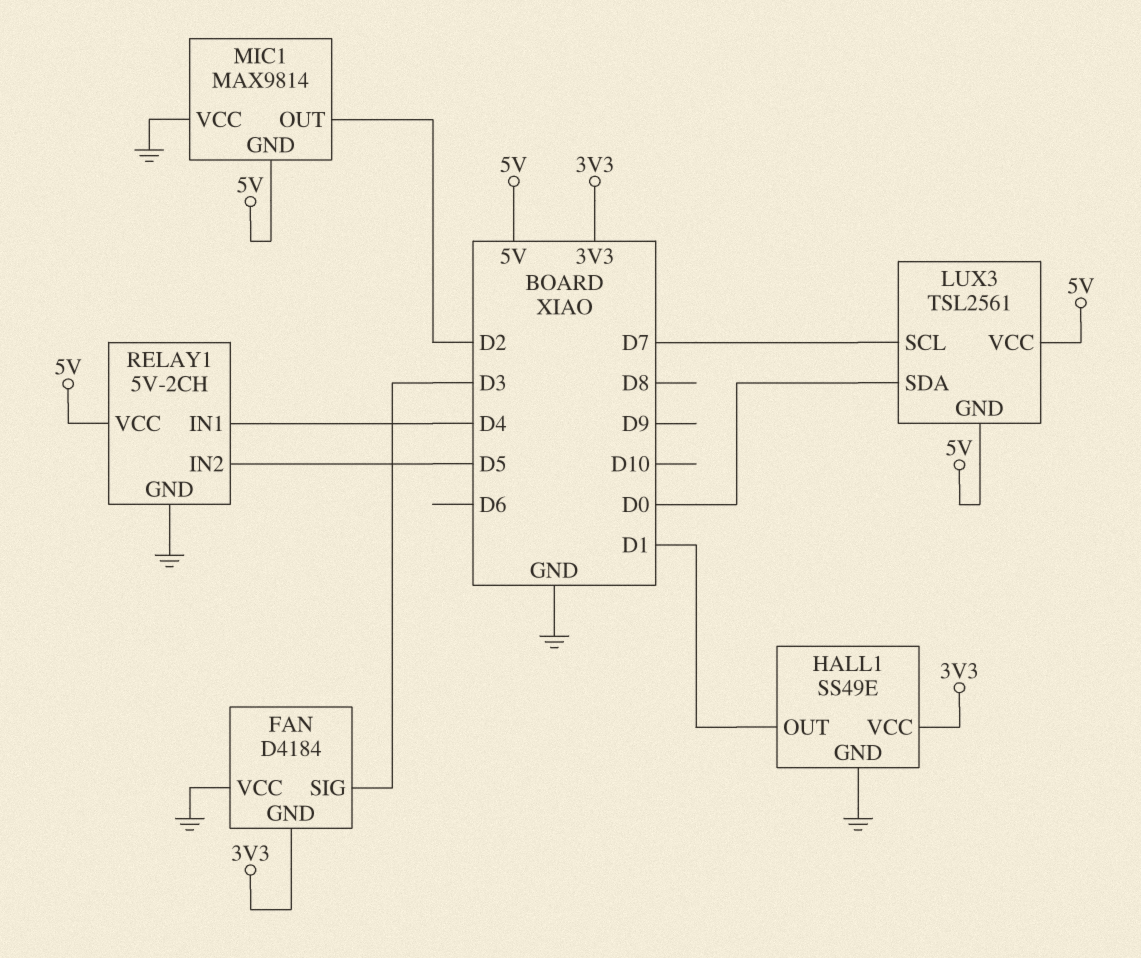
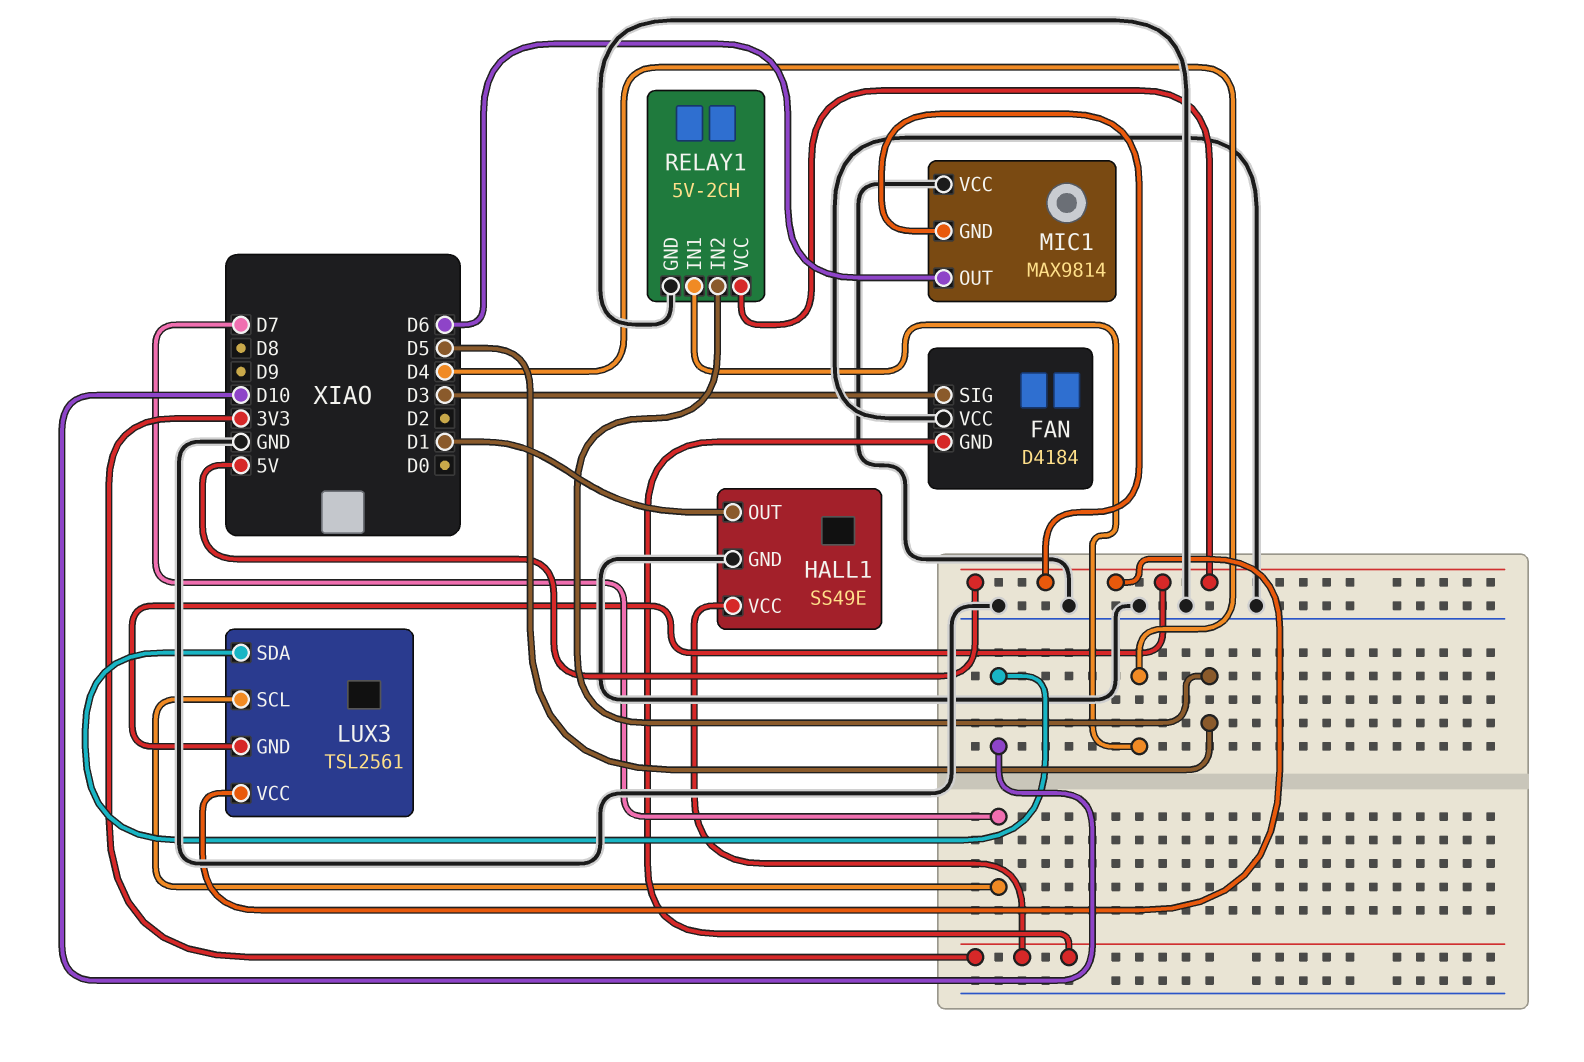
LUX3 pin SDA: D0 -> D10
MIC1 pin OUT: D2 -> D6

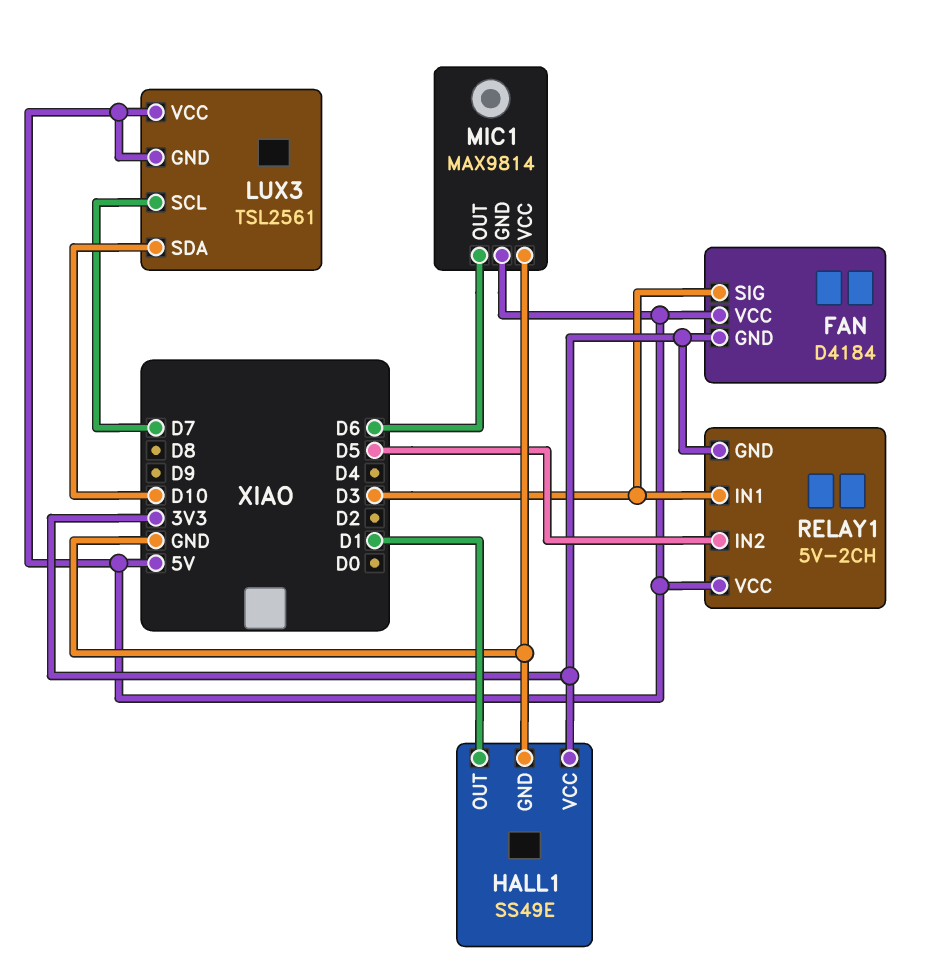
FAN pin VCC: GND -> 5V
RELAY1 pin GND: GND -> 3V3
RELAY1 pin IN1: D4 -> D3

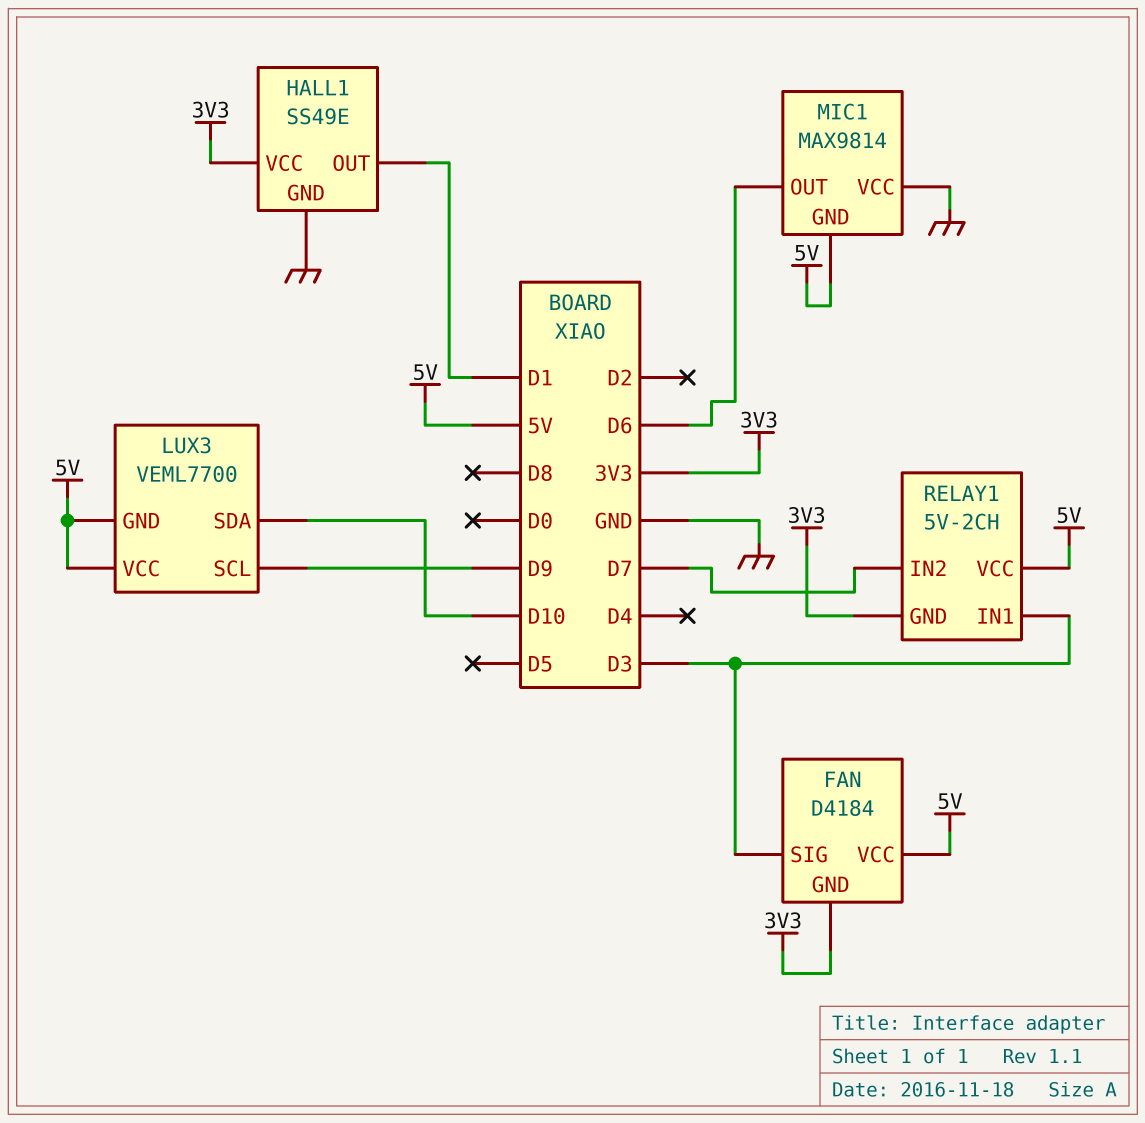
LUX3: TSL2561 -> VEML7700
LUX3 pin SCL: D7 -> D9
RELAY1 pin IN2: D5 -> D7

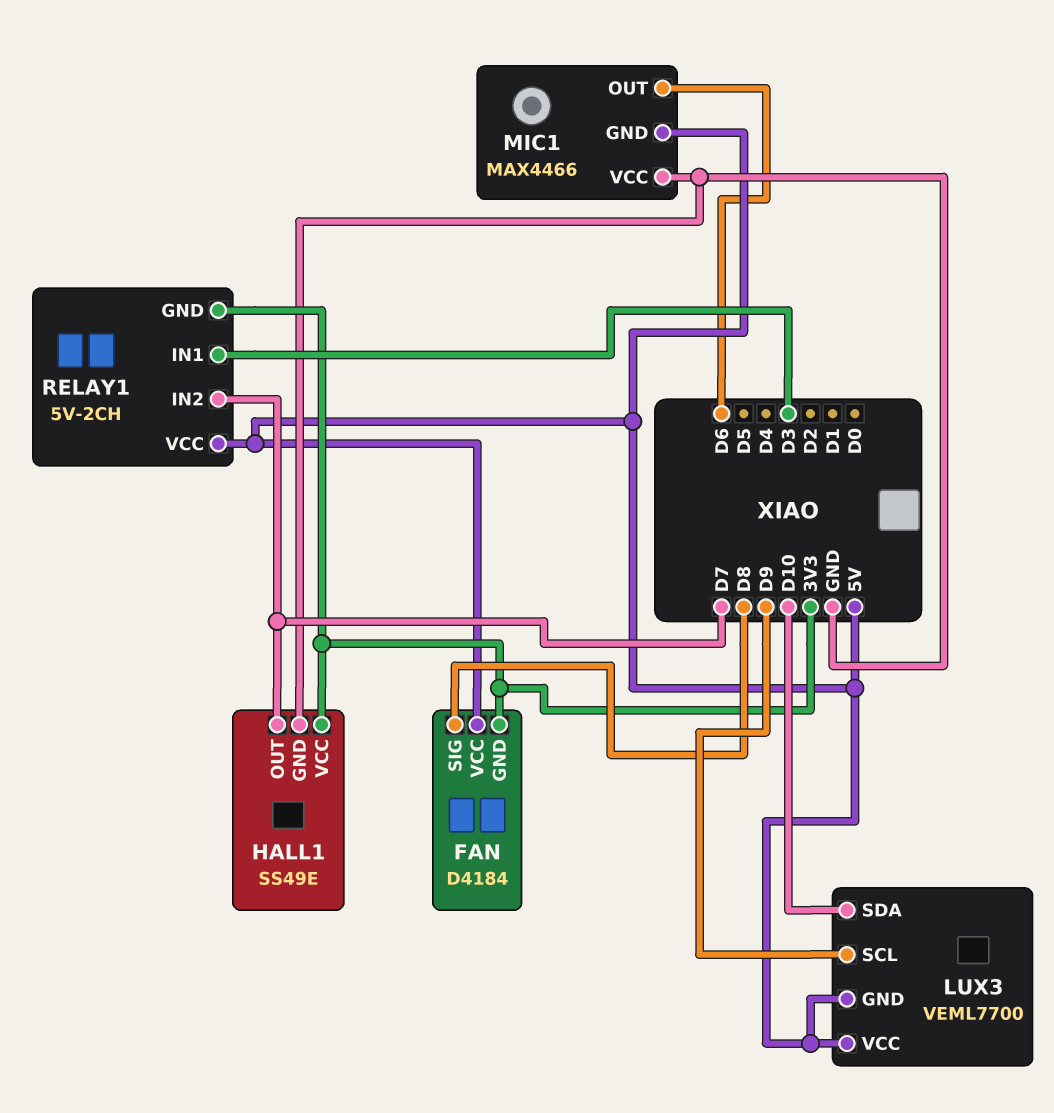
FAN pin SIG: D3 -> D8
HALL1 pin OUT: D1 -> D7
MIC1: MAX9814 -> MAX4466

